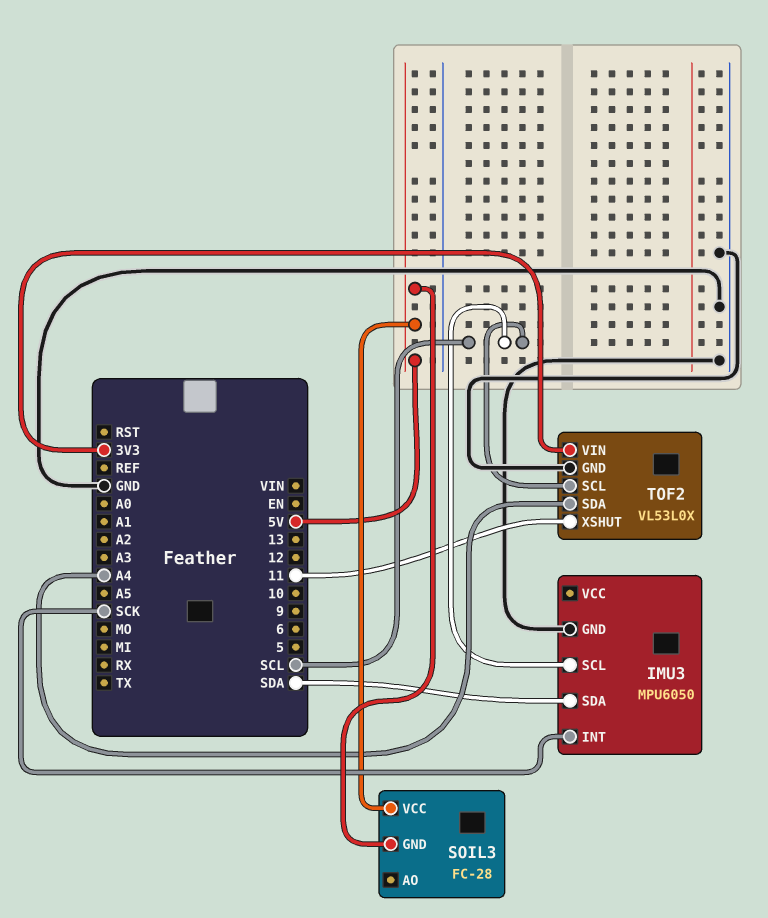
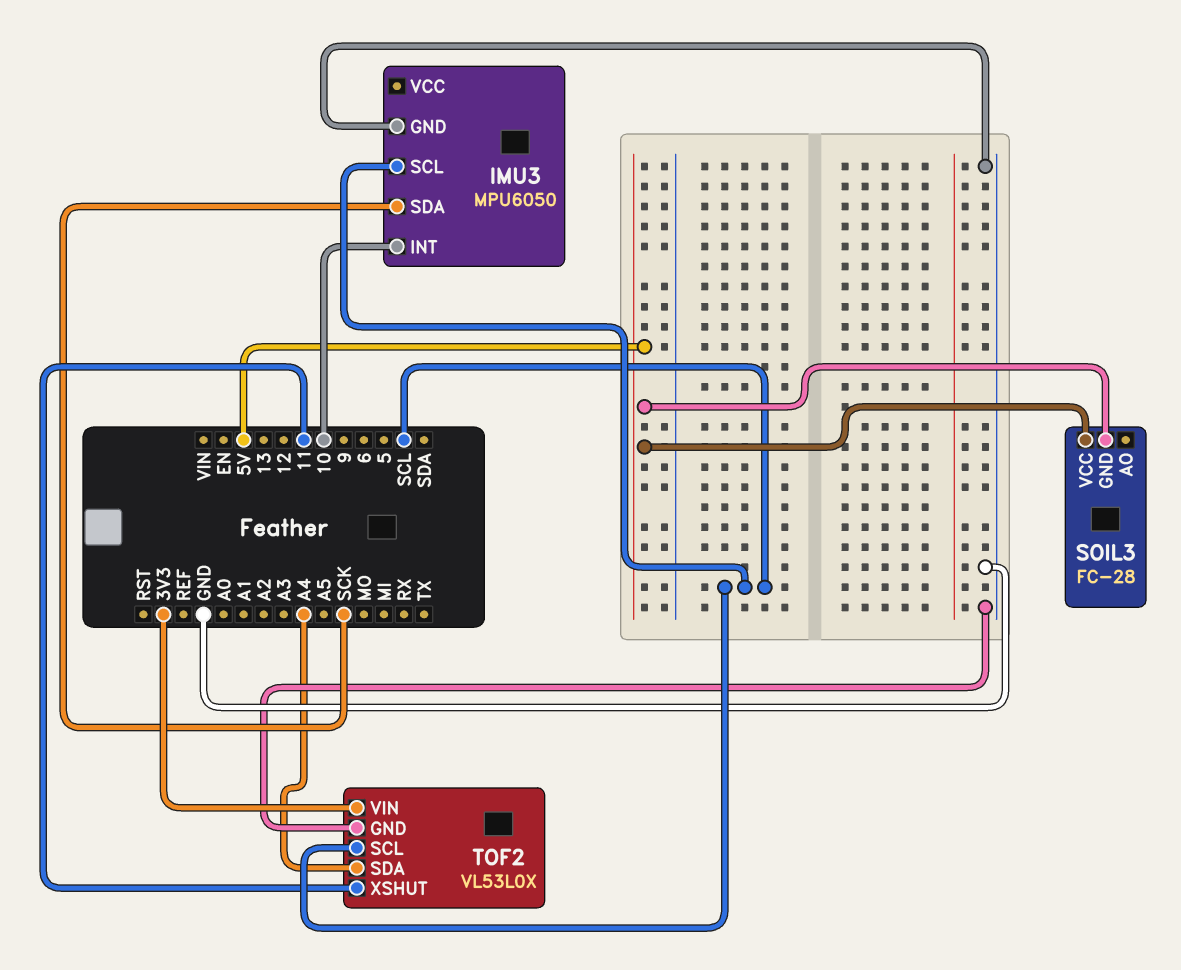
IMU3 pin INT: SCK -> 10
IMU3 pin SDA: SDA -> SCK

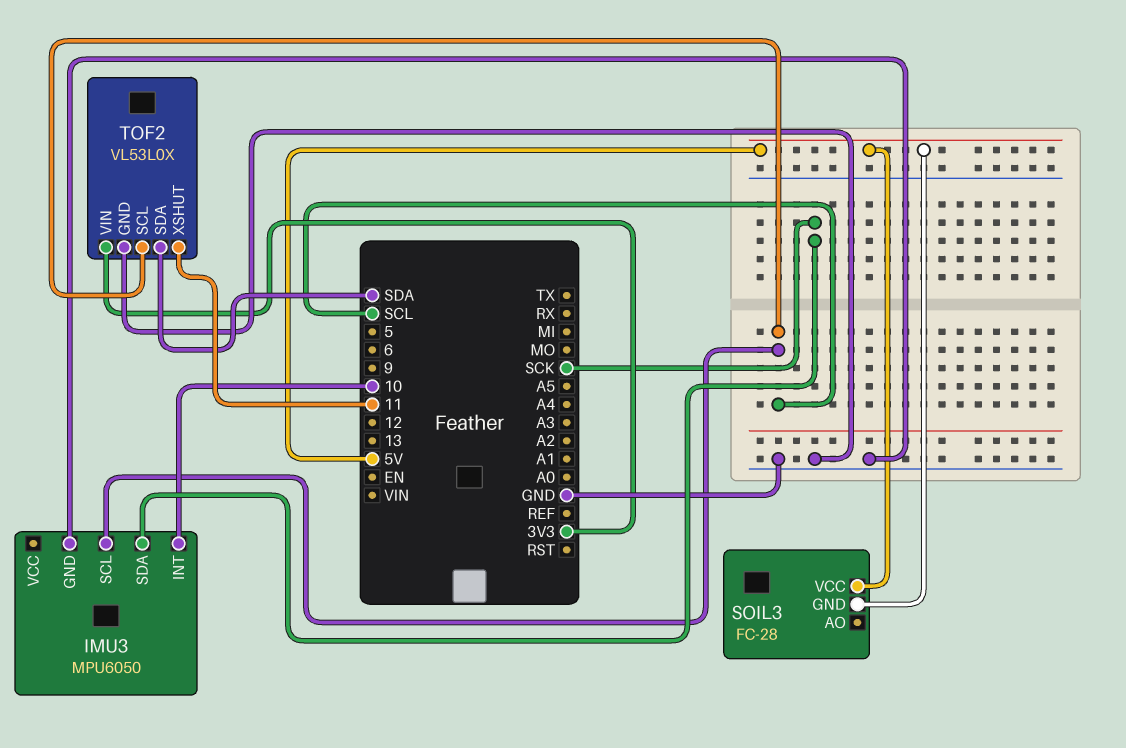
TOF2 pin SDA: A4 -> SDA

